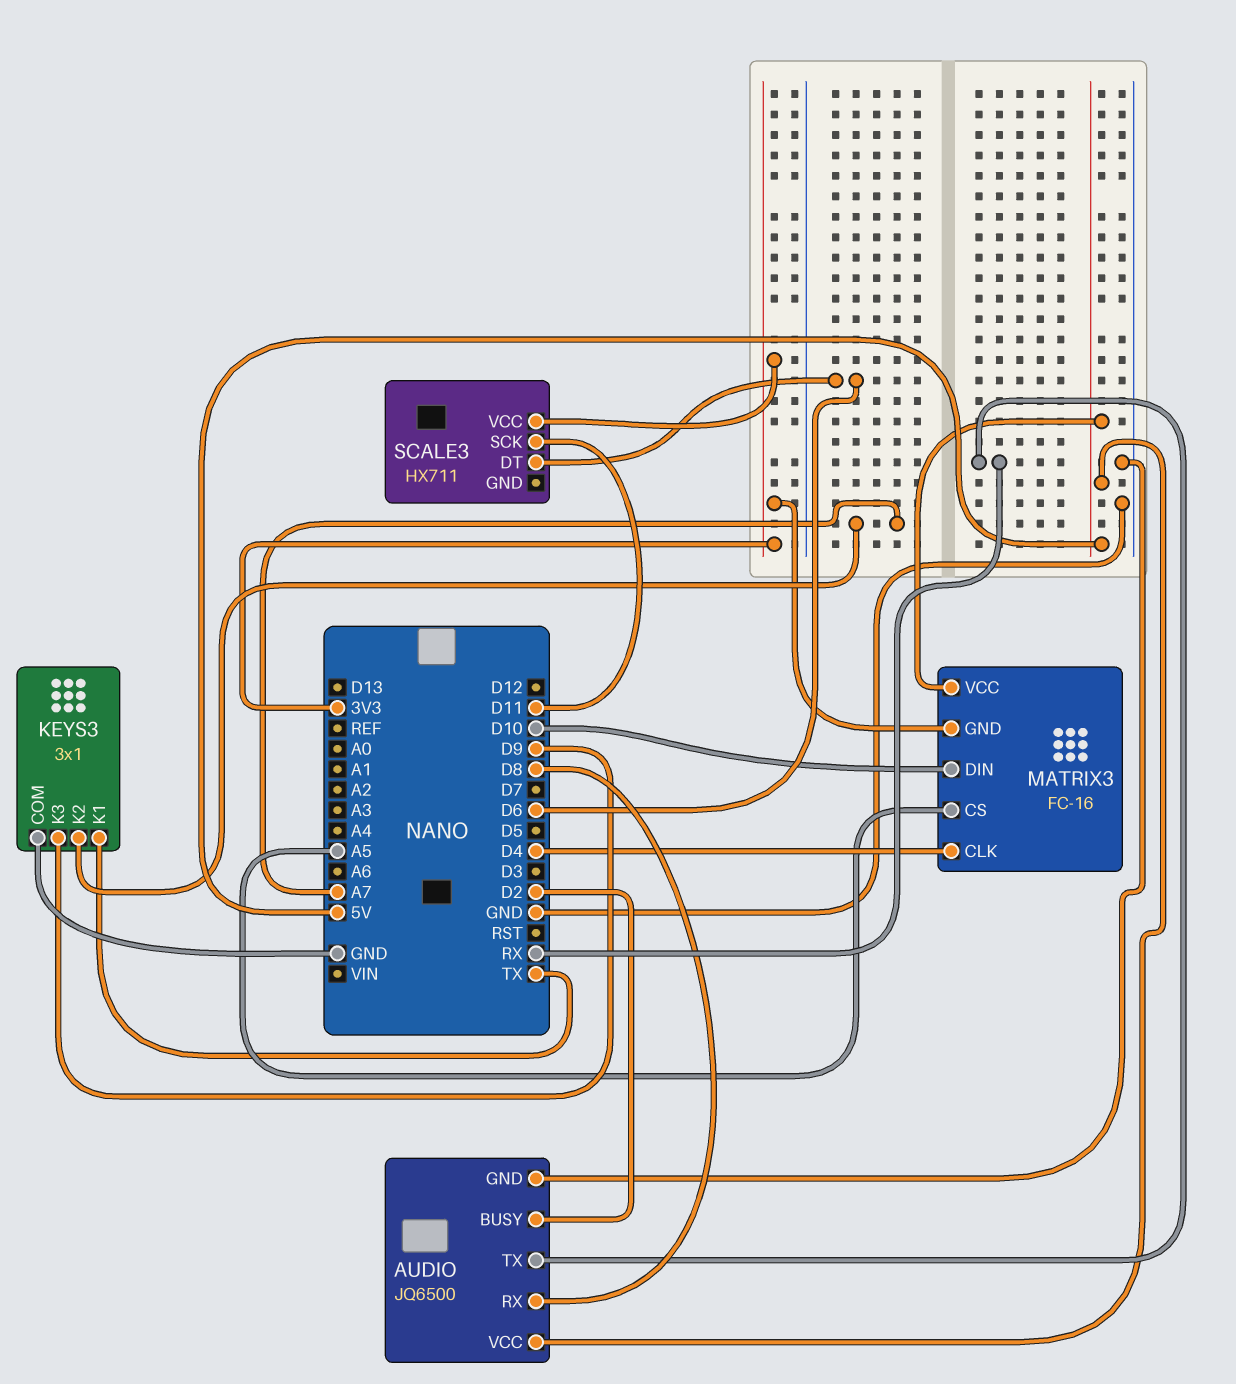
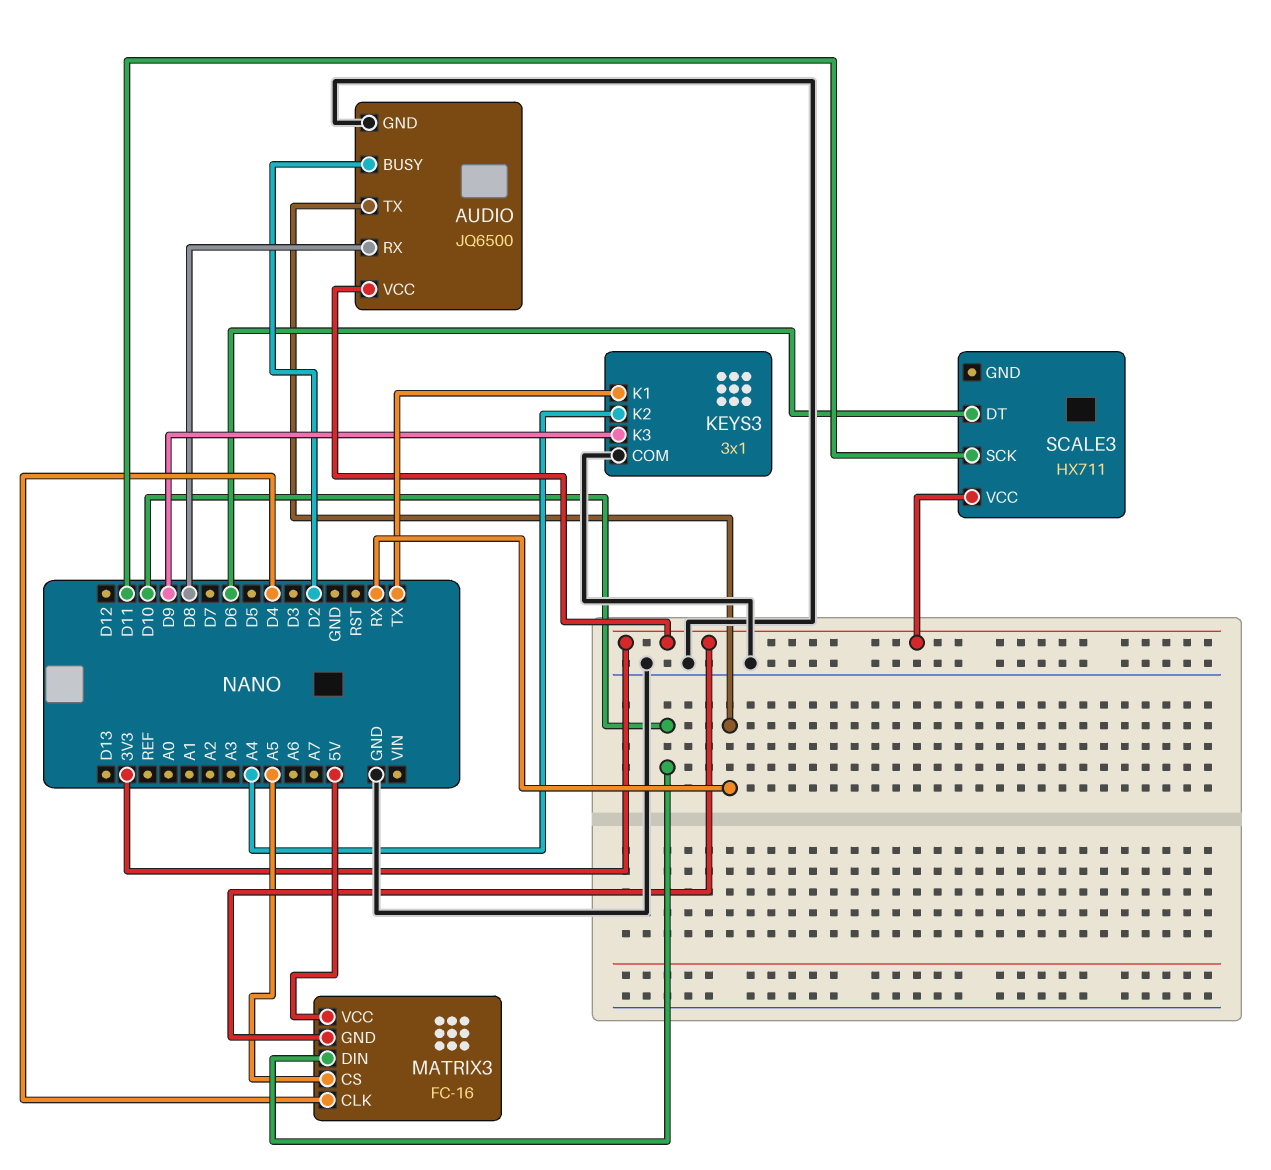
AUDIO pin VCC: 5V -> 3V3
KEYS3 pin K2: A7 -> A4

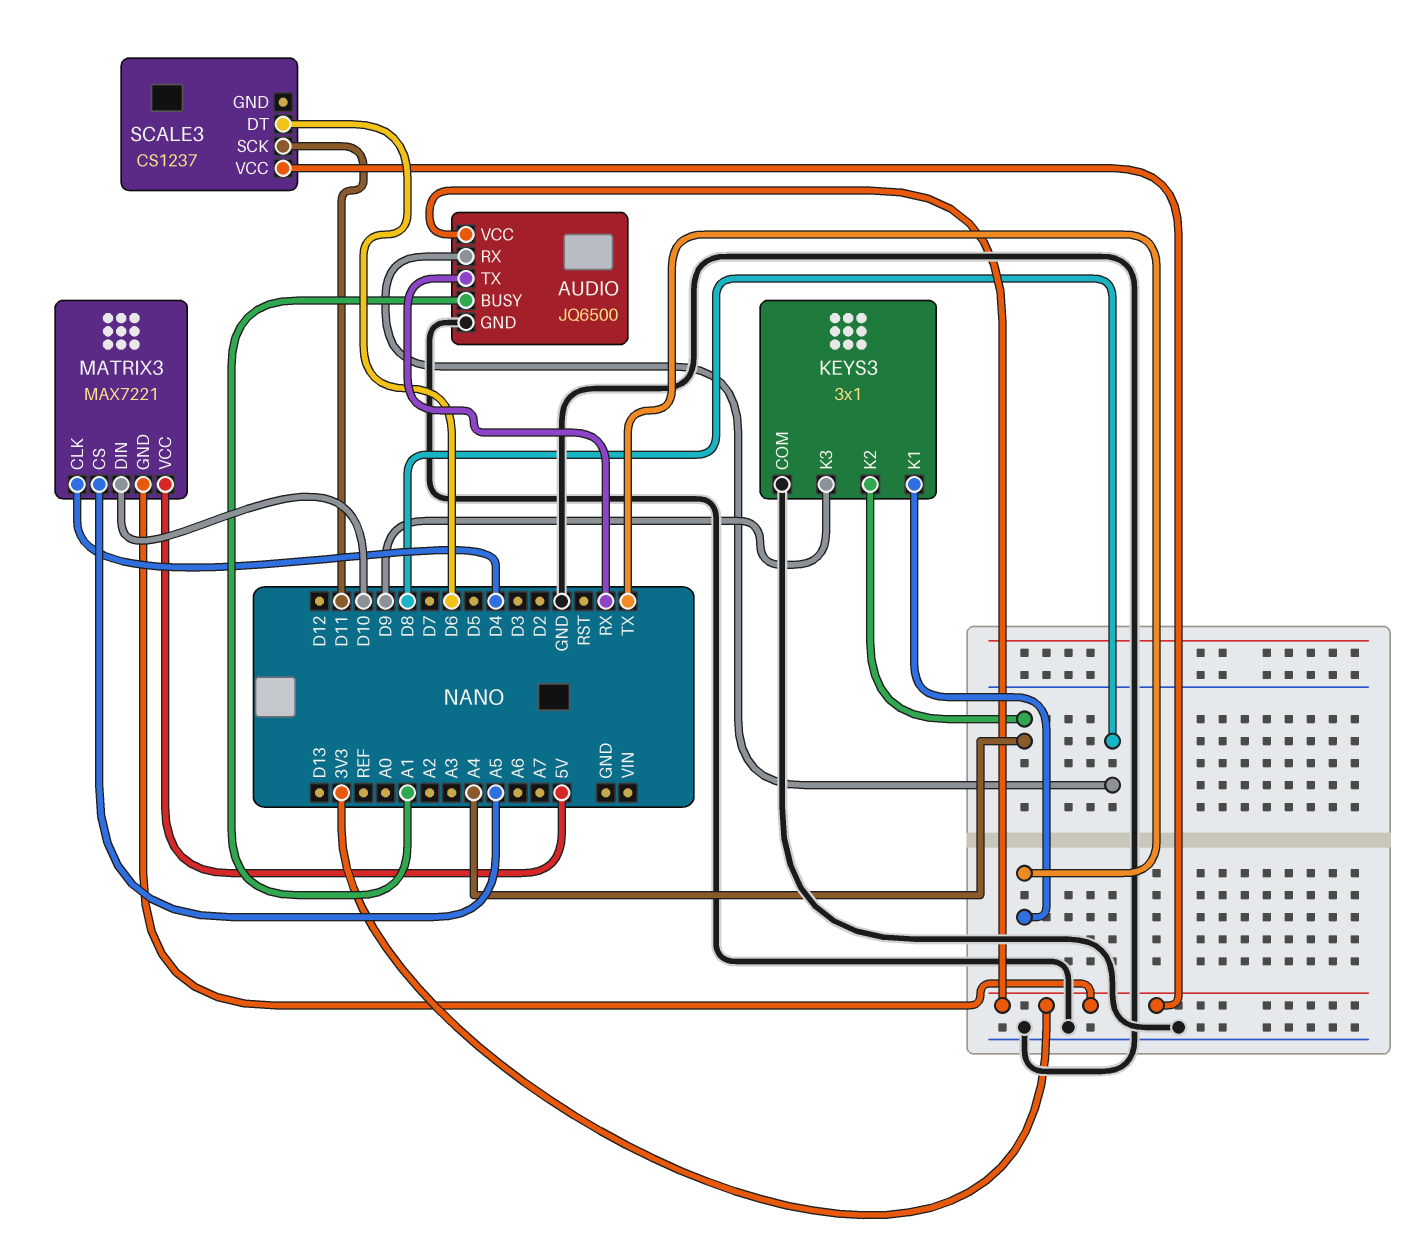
AUDIO pin BUSY: D2 -> A1
MATRIX3: FC-16 -> MAX7221
SCALE3: HX711 -> CS1237

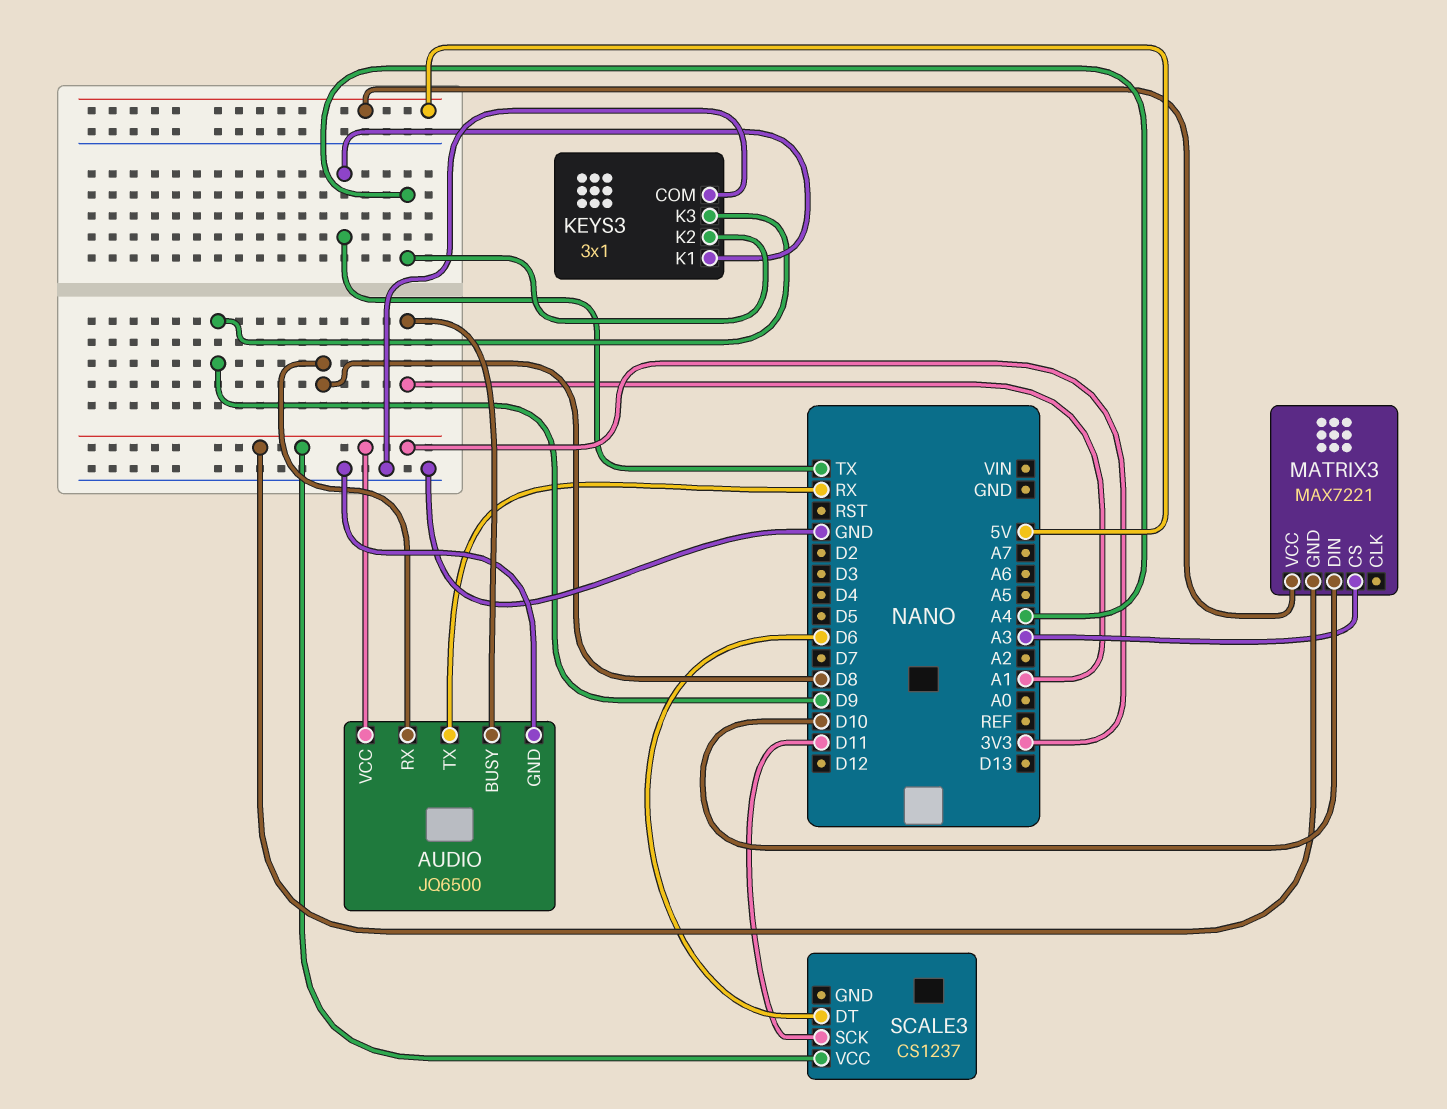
MATRIX3 pin CLK: D4 -> none
MATRIX3 pin CS: A5 -> A3

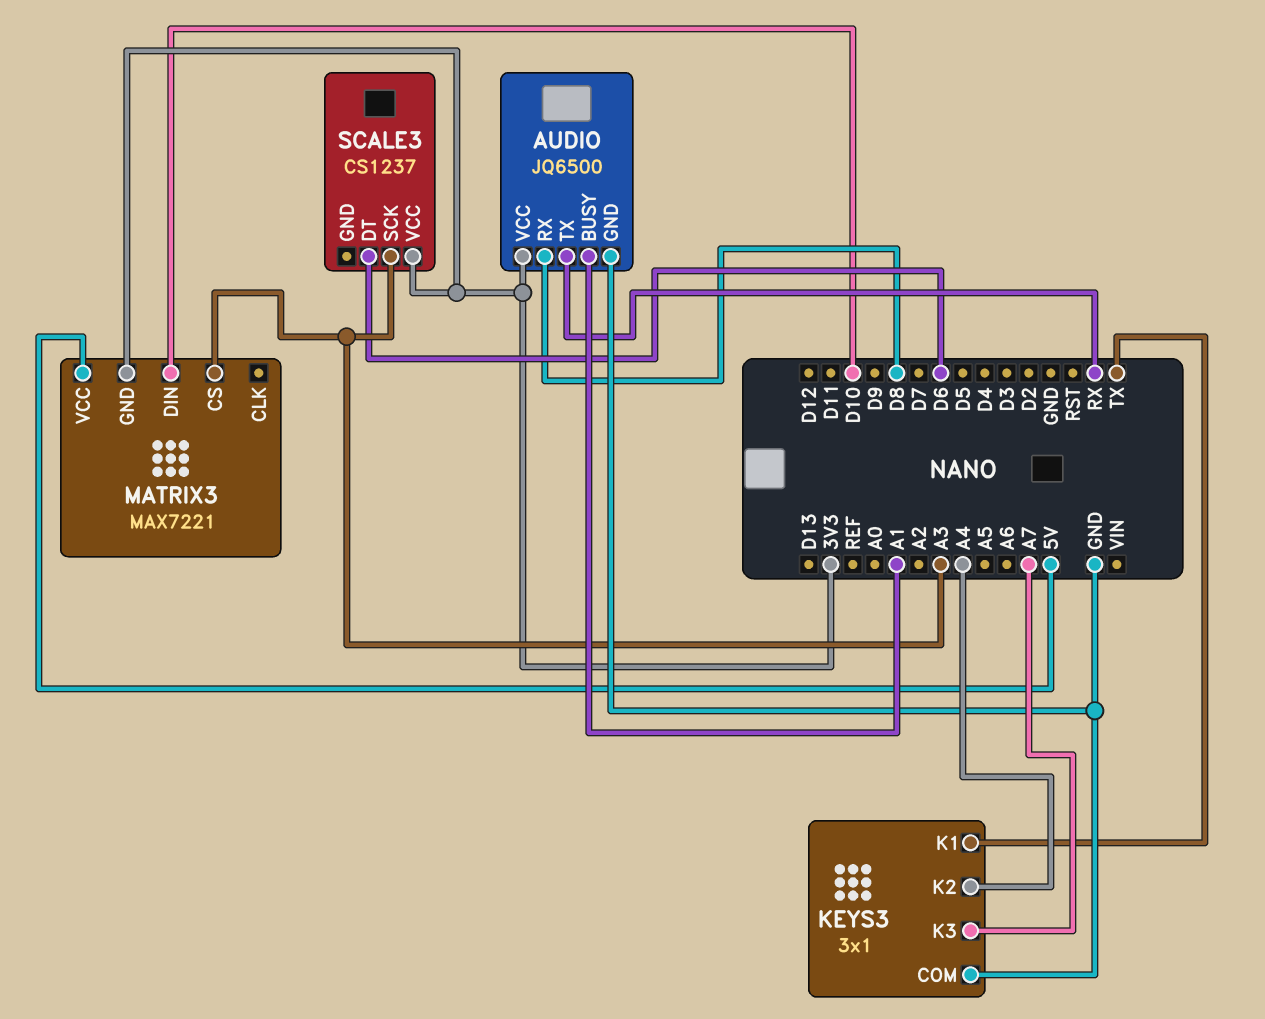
KEYS3 pin K3: D9 -> A7
SCALE3 pin SCK: D11 -> A3

